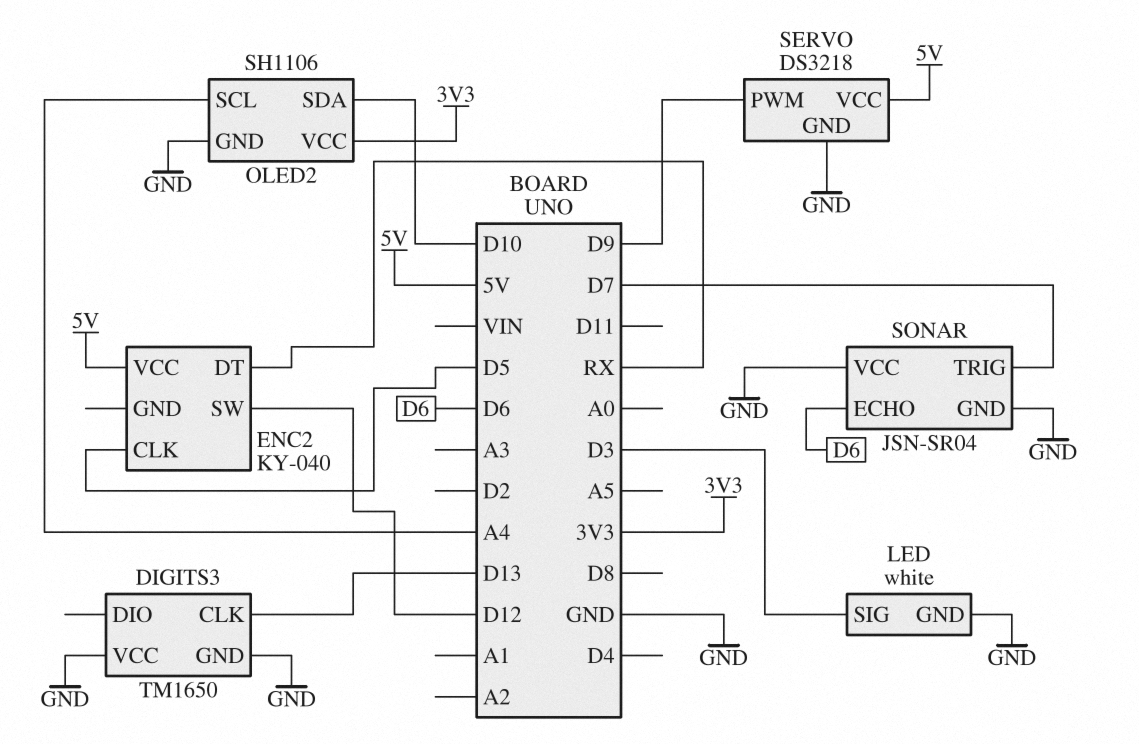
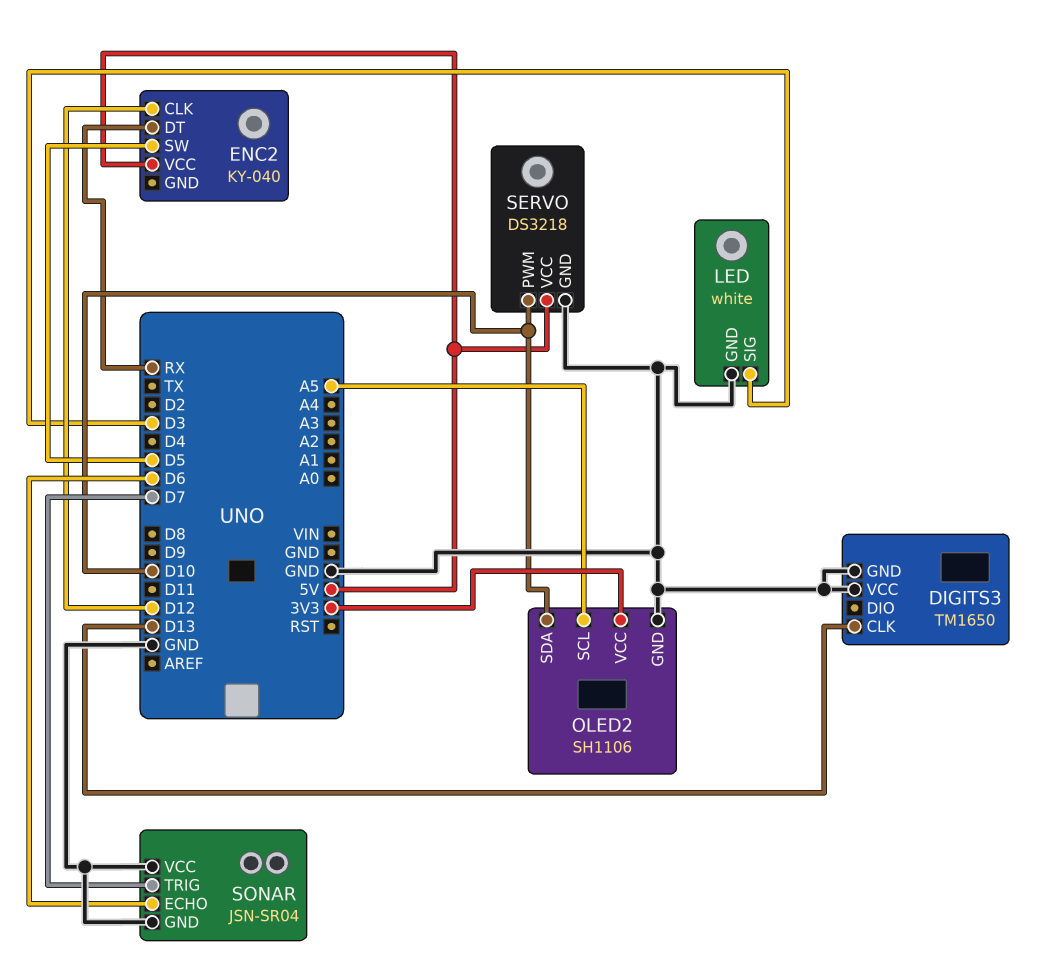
ENC2 pin CLK: D5 -> D12
ENC2 pin SW: D12 -> D5
OLED2 pin SCL: A4 -> A5
SERVO pin PWM: D9 -> D10

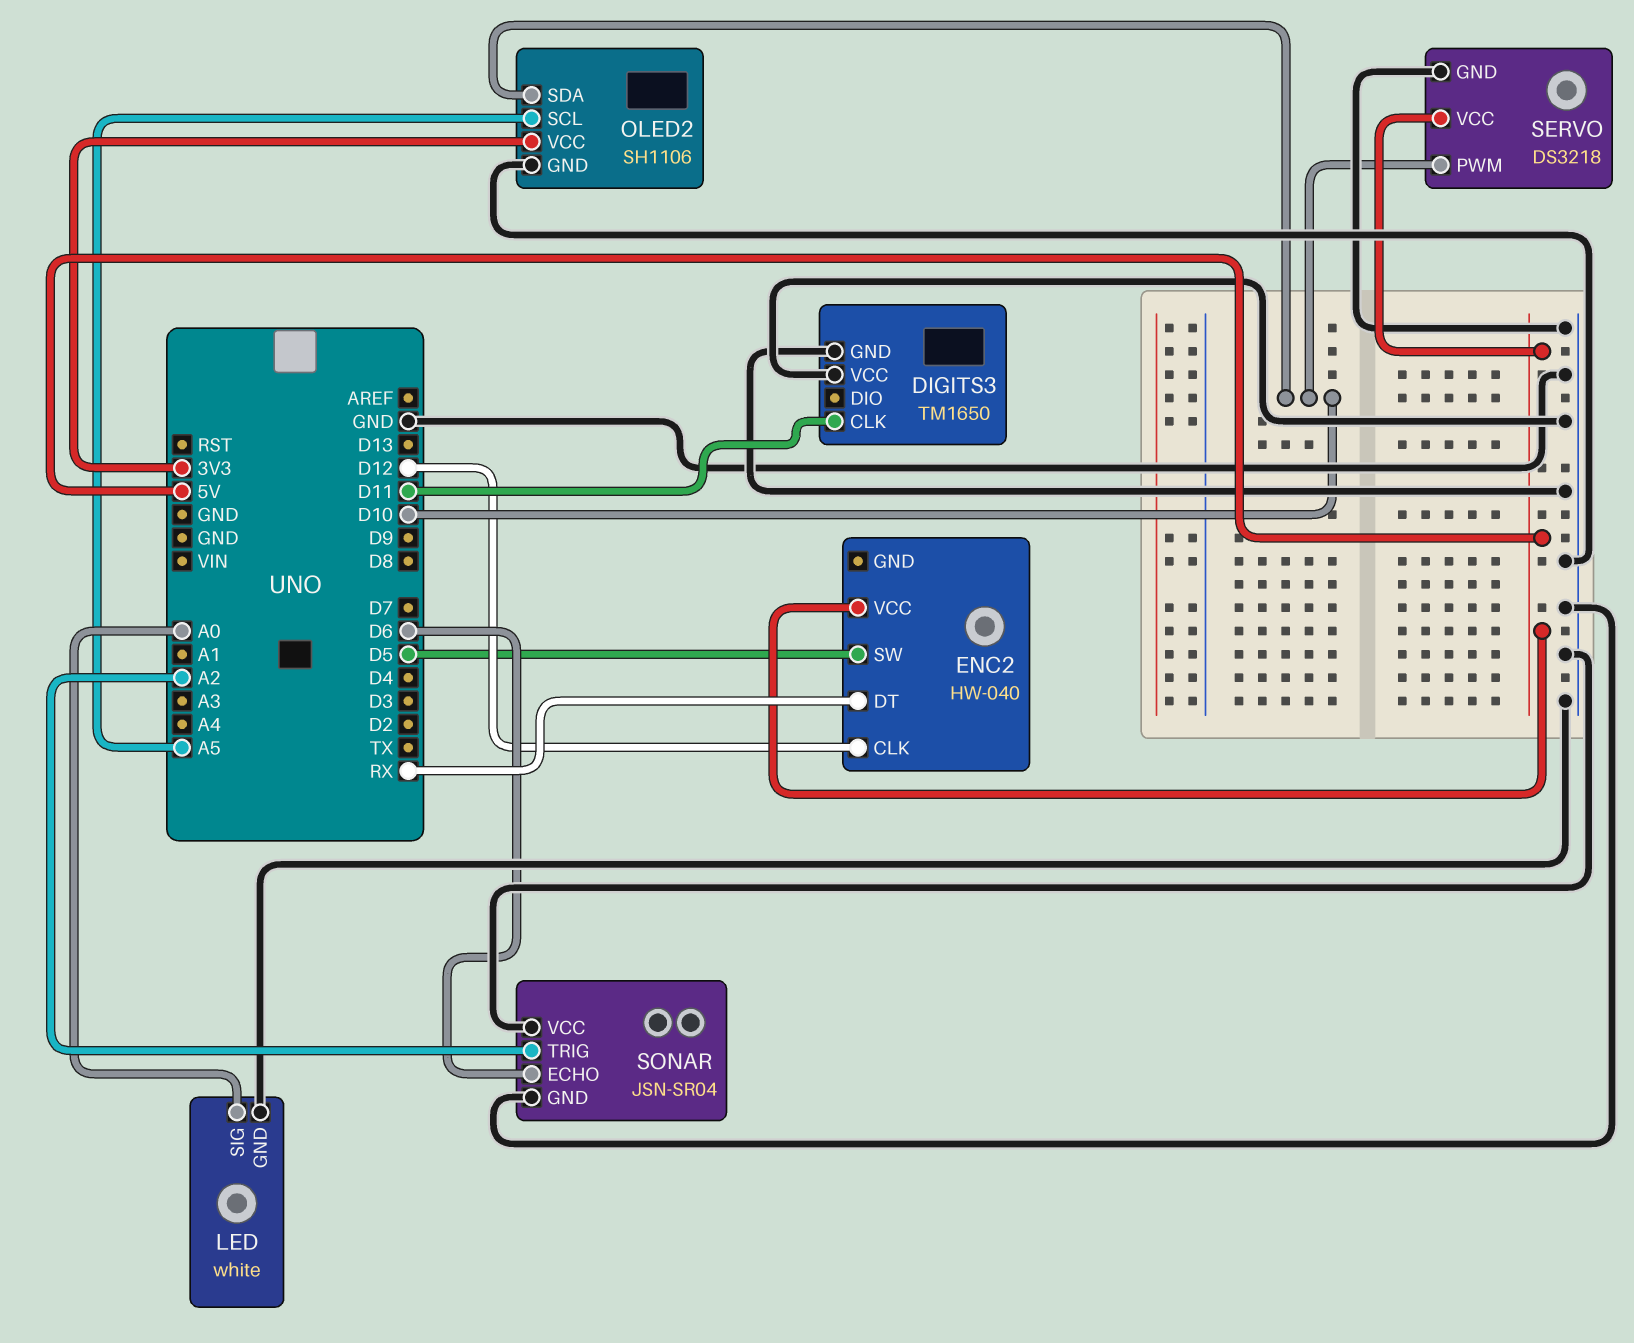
DIGITS3 pin CLK: D13 -> D11
ENC2: KY-040 -> HW-040
LED pin SIG: D3 -> A0
SONAR pin TRIG: D7 -> A2

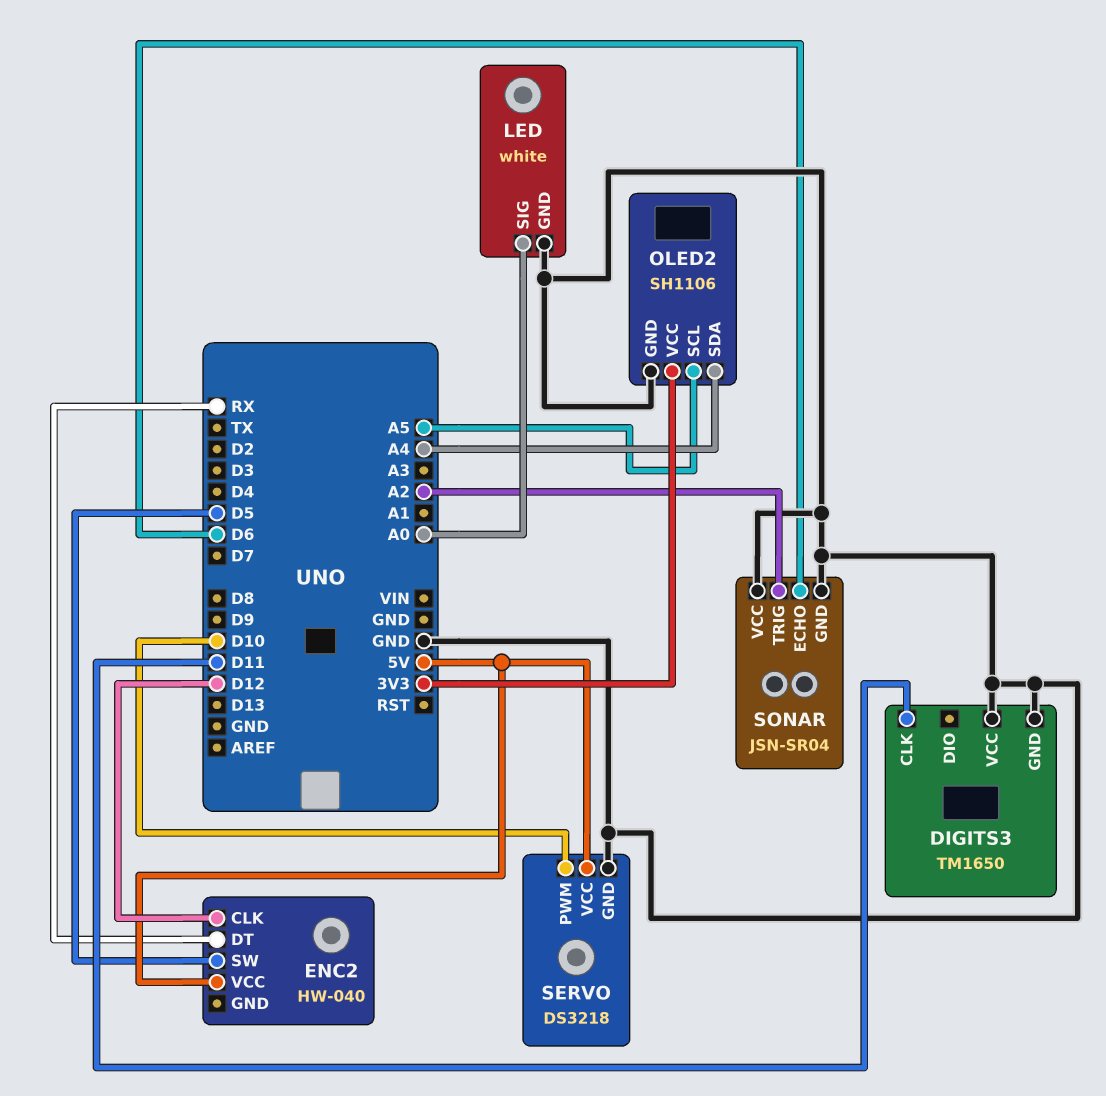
OLED2 pin SDA: D10 -> A4

